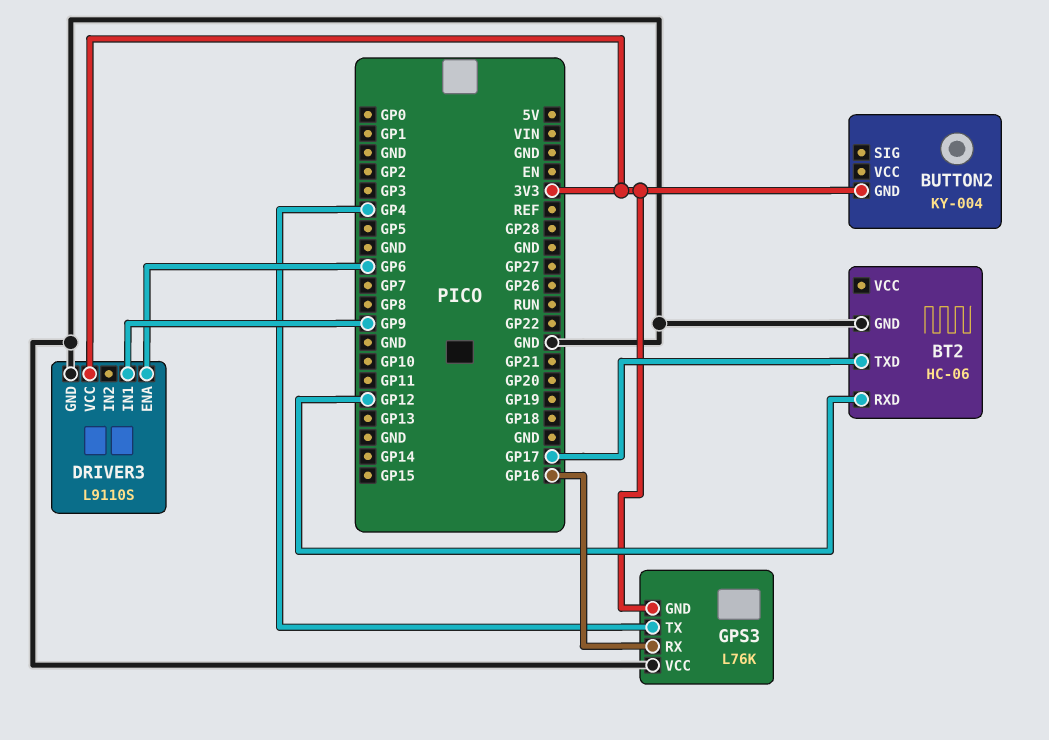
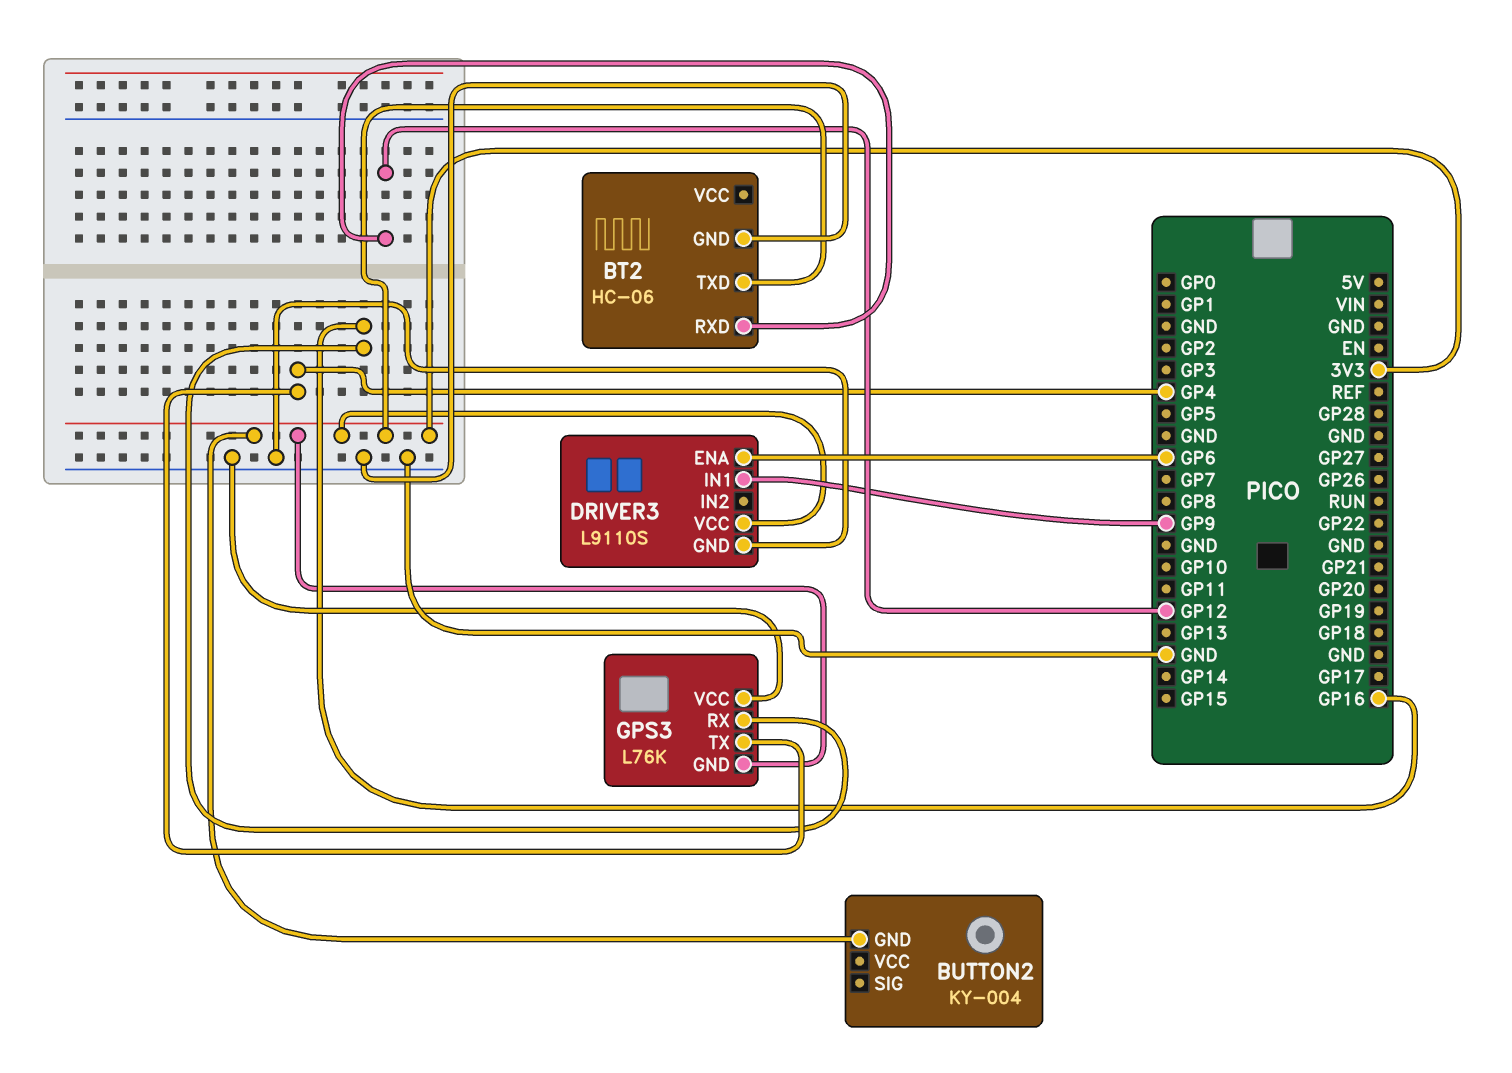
BT2 pin TXD: GP17 -> 3V3

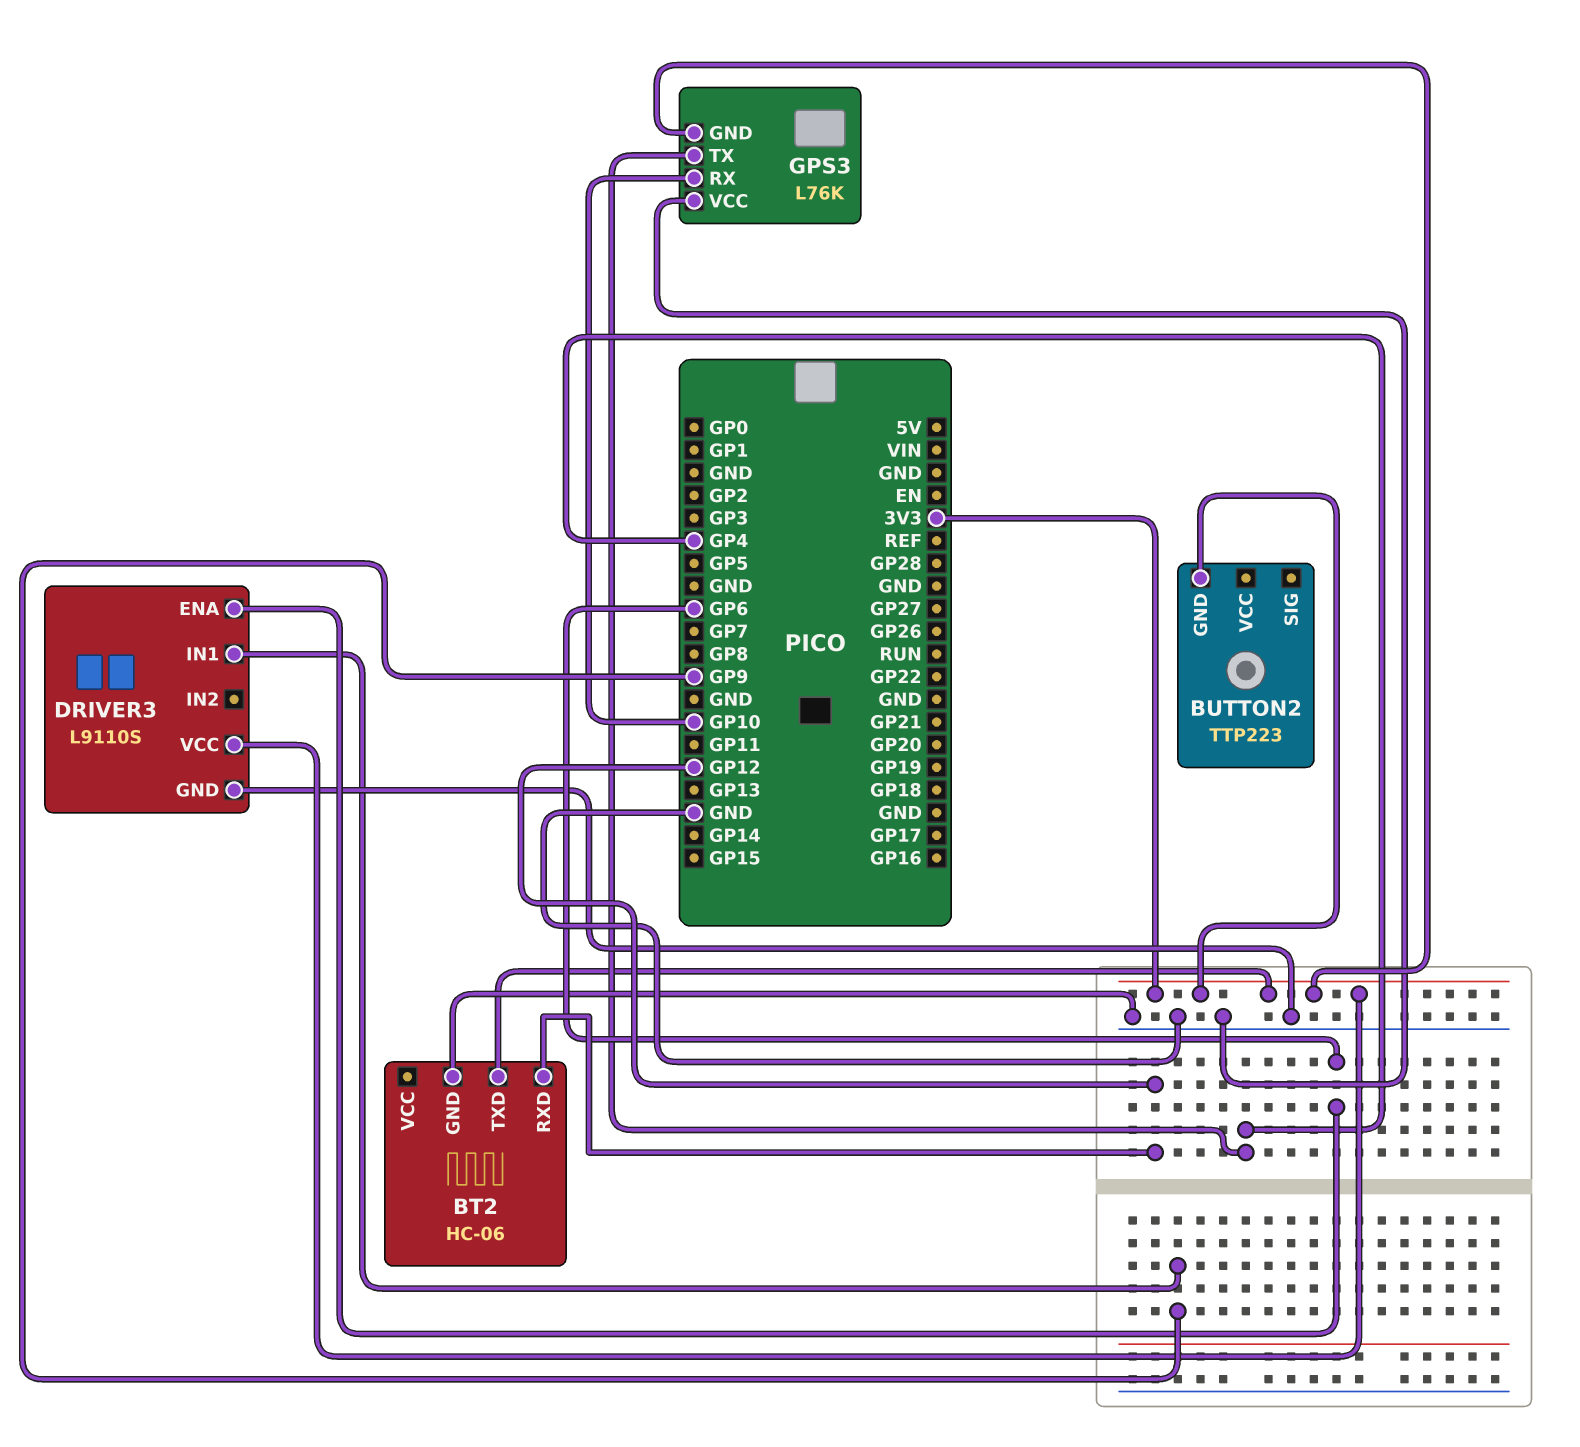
BUTTON2: KY-004 -> TTP223
GPS3 pin RX: GP16 -> GP10

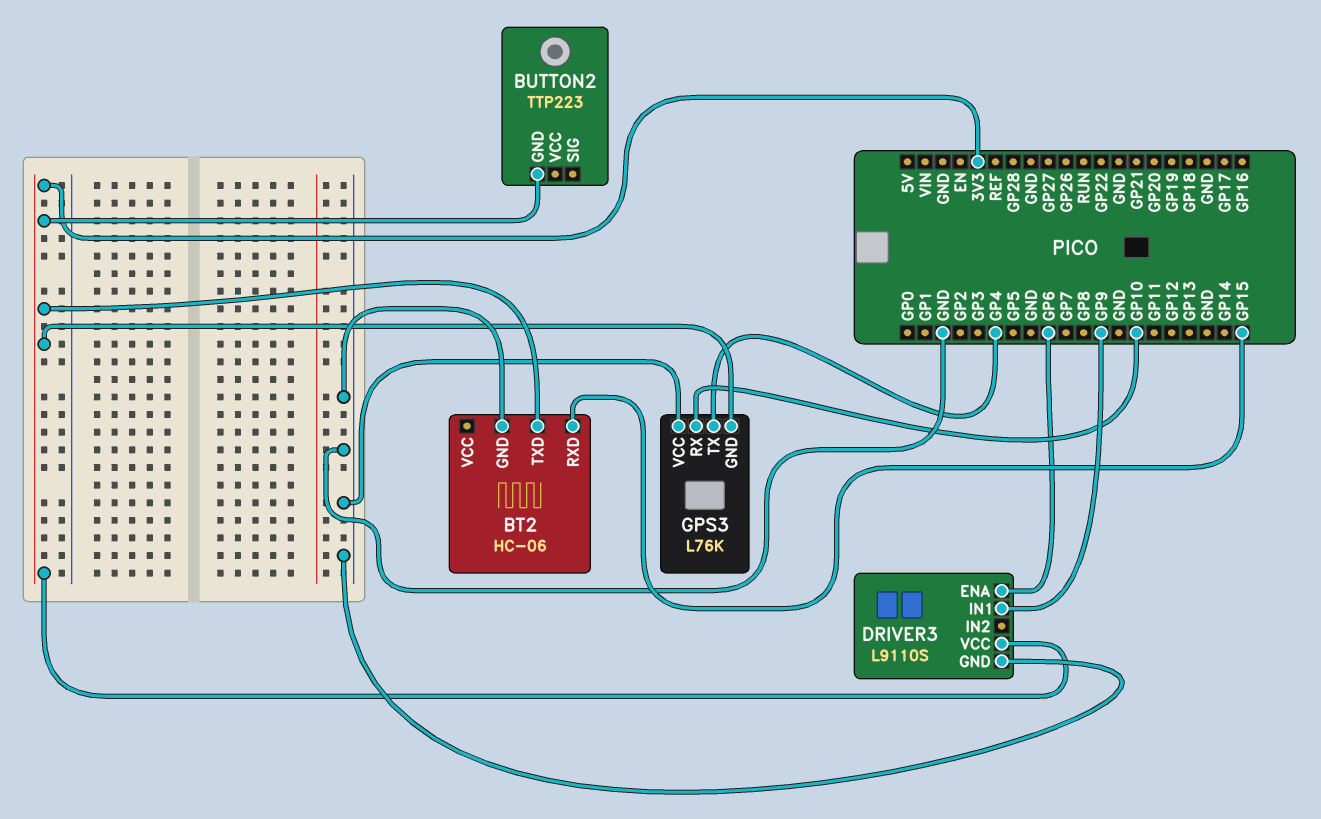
BT2 pin RXD: GP12 -> GP15

